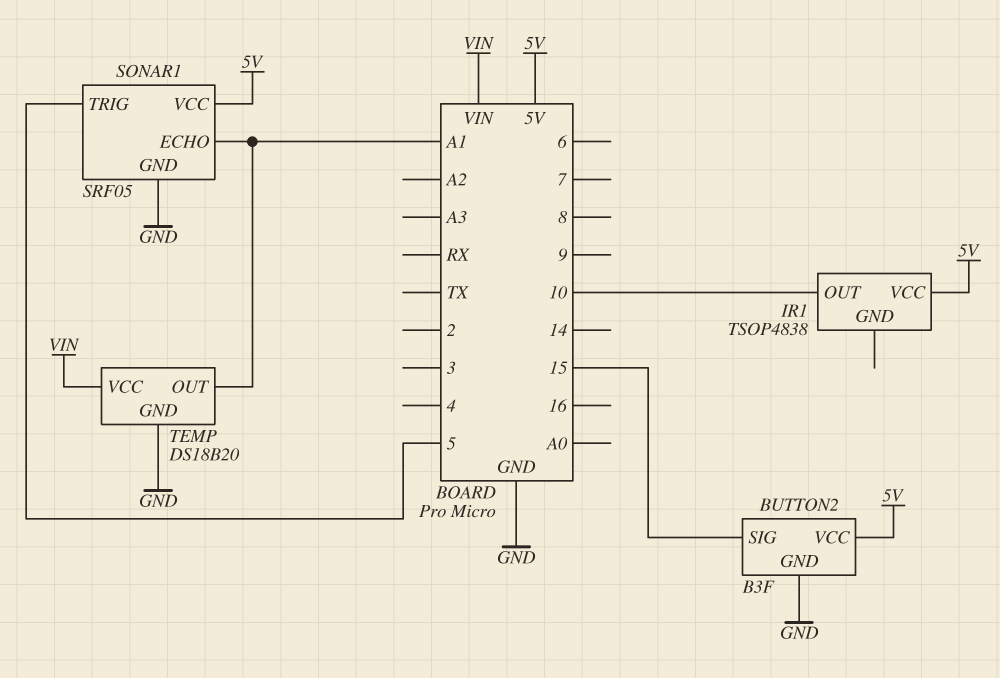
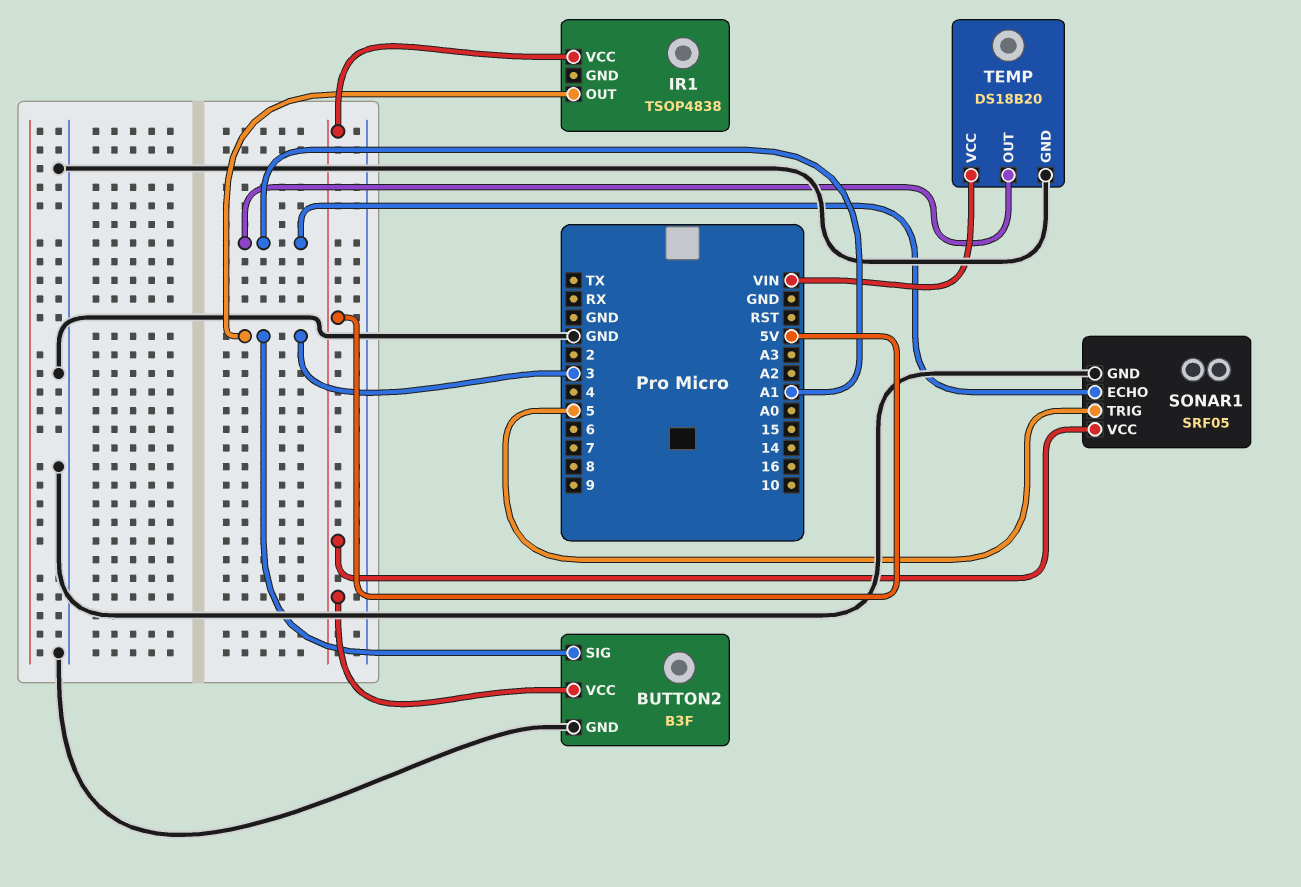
BUTTON2 pin SIG: 15 -> 3
IR1 pin OUT: 10 -> 3

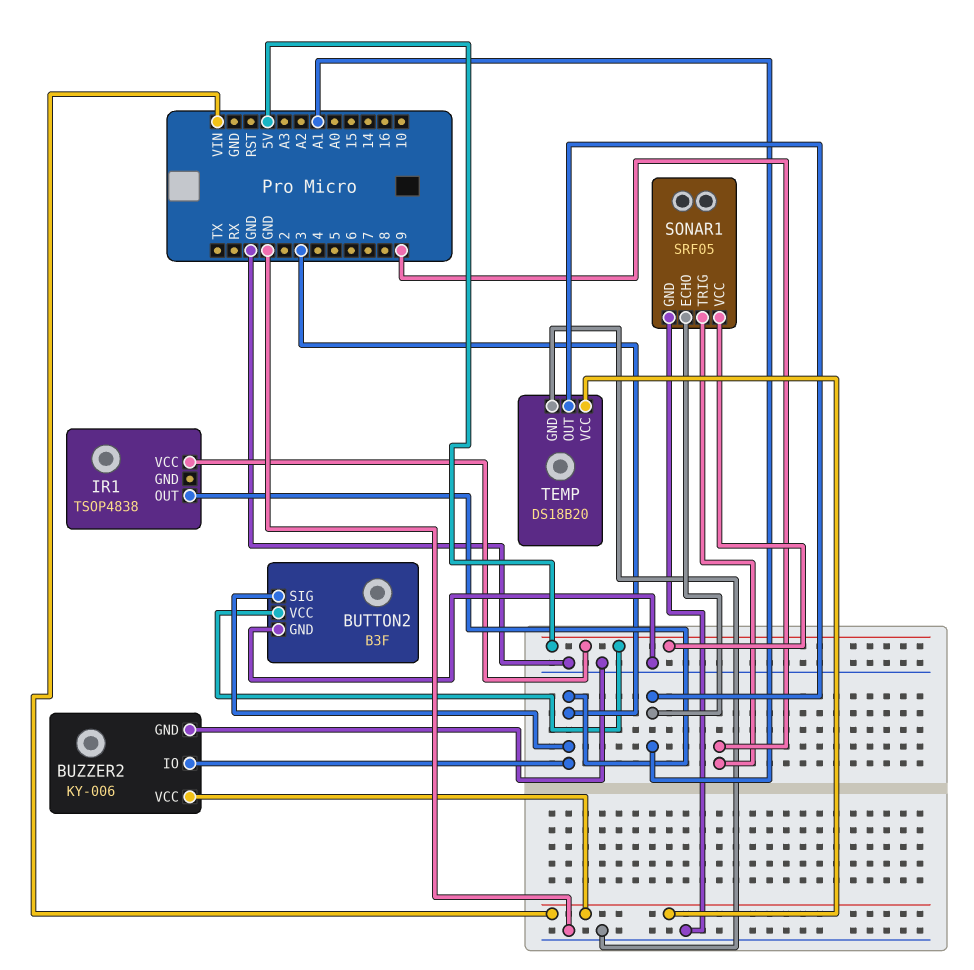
BUZZER2: none -> KY-006
BUZZER2 pin GND: none -> GND
BUZZER2 pin IO: none -> 3
BUZZER2 pin VCC: none -> VIN
SONAR1 pin TRIG: 5 -> 9

